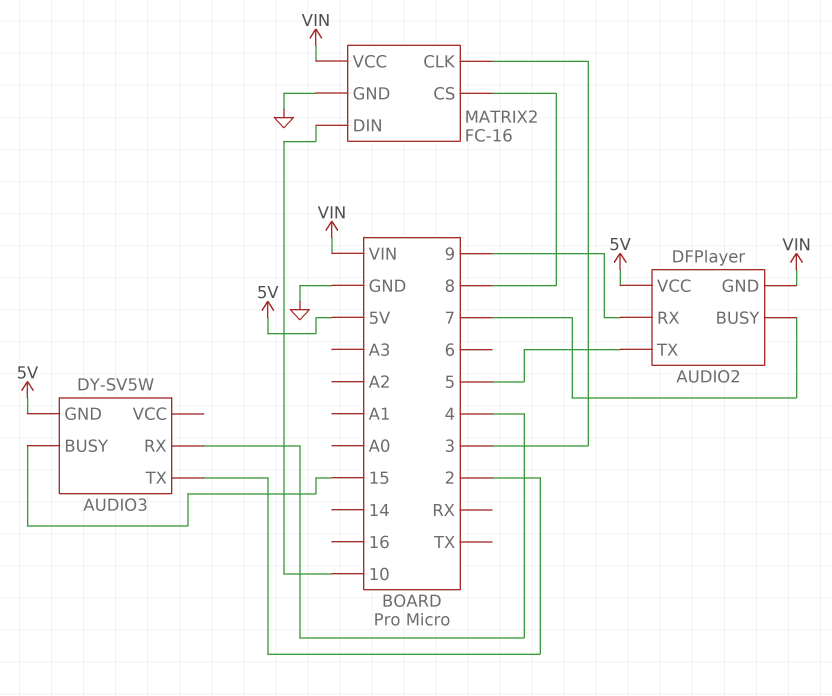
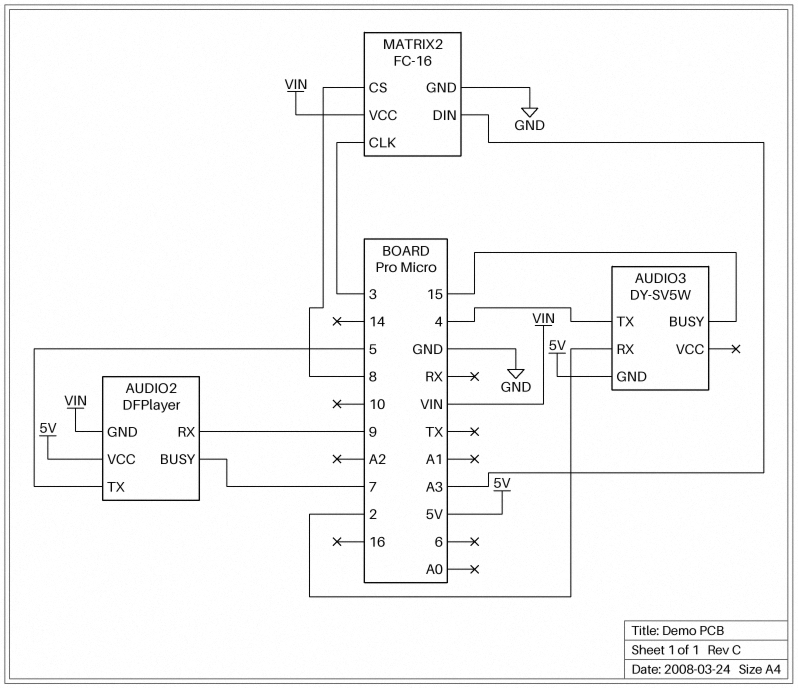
AUDIO3 pin RX: 4 -> 2
AUDIO3 pin TX: 2 -> 4
MATRIX2 pin DIN: 10 -> A3

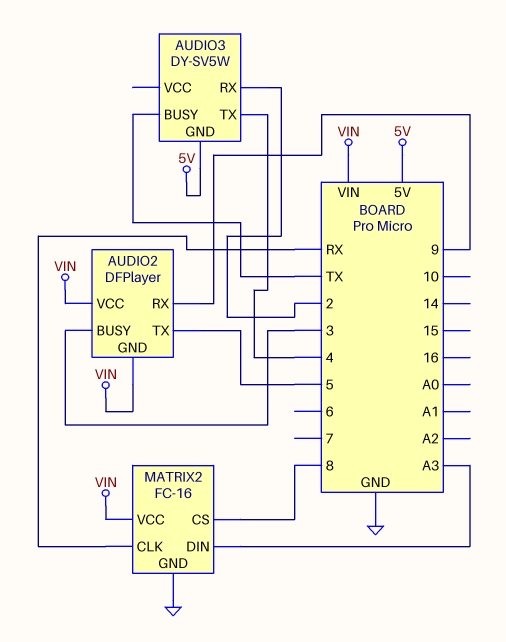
AUDIO2 pin BUSY: 7 -> 3
AUDIO2 pin VCC: 5V -> VIN
AUDIO3 pin BUSY: 15 -> TX
MATRIX2 pin CLK: 3 -> RX

